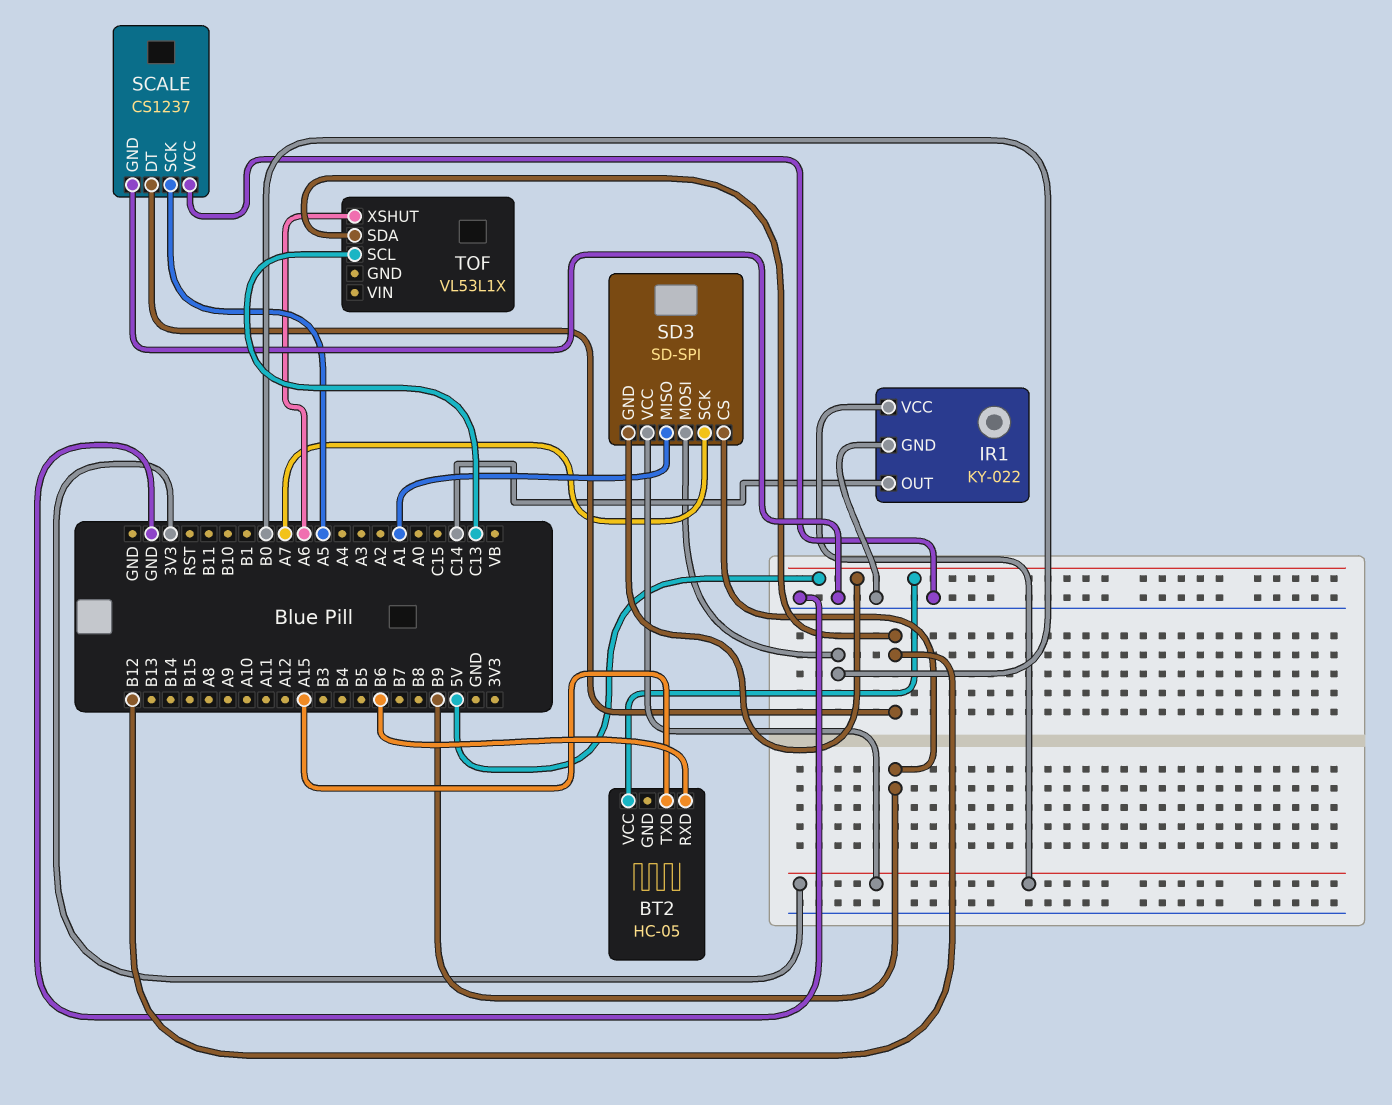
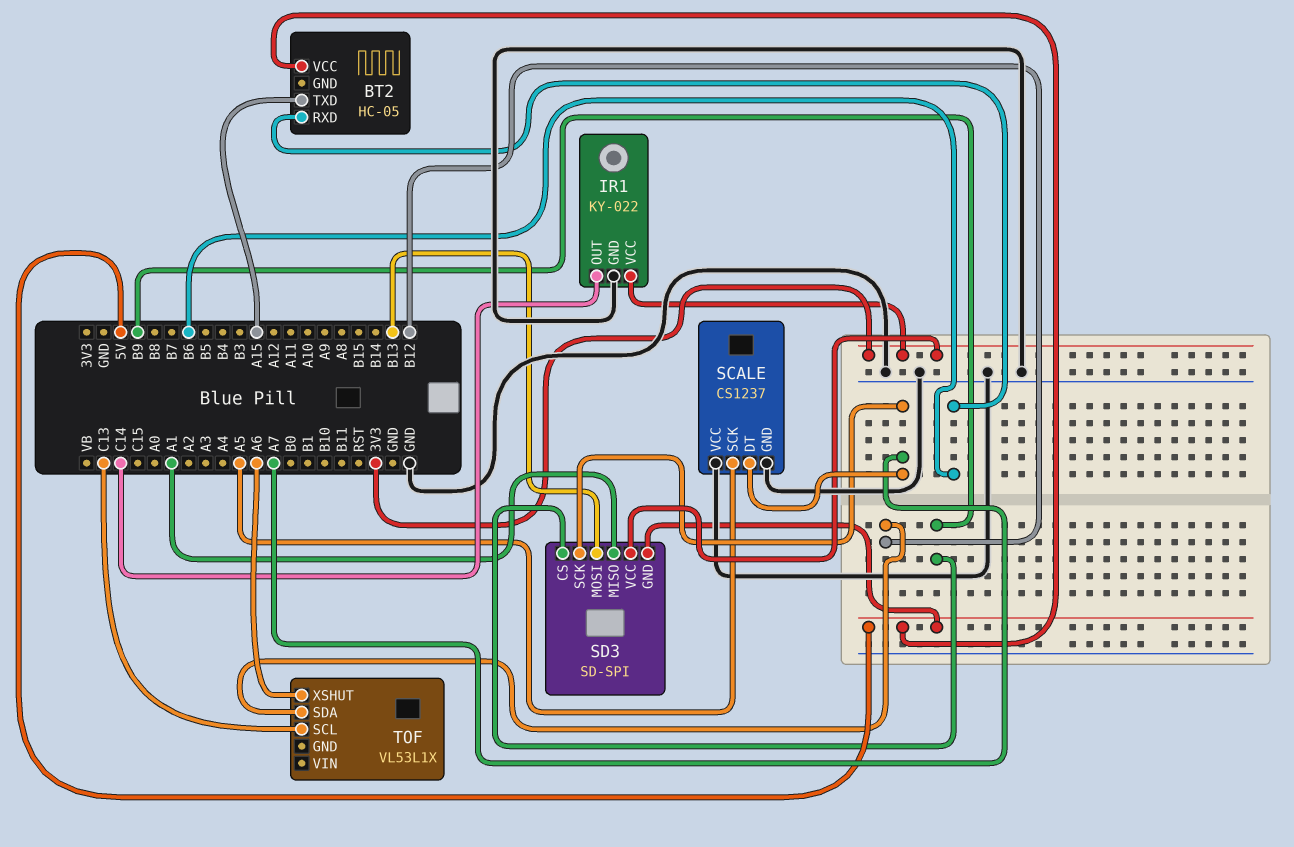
SCALE pin DT: B12 -> A7
SD3 pin MOSI: B0 -> B13

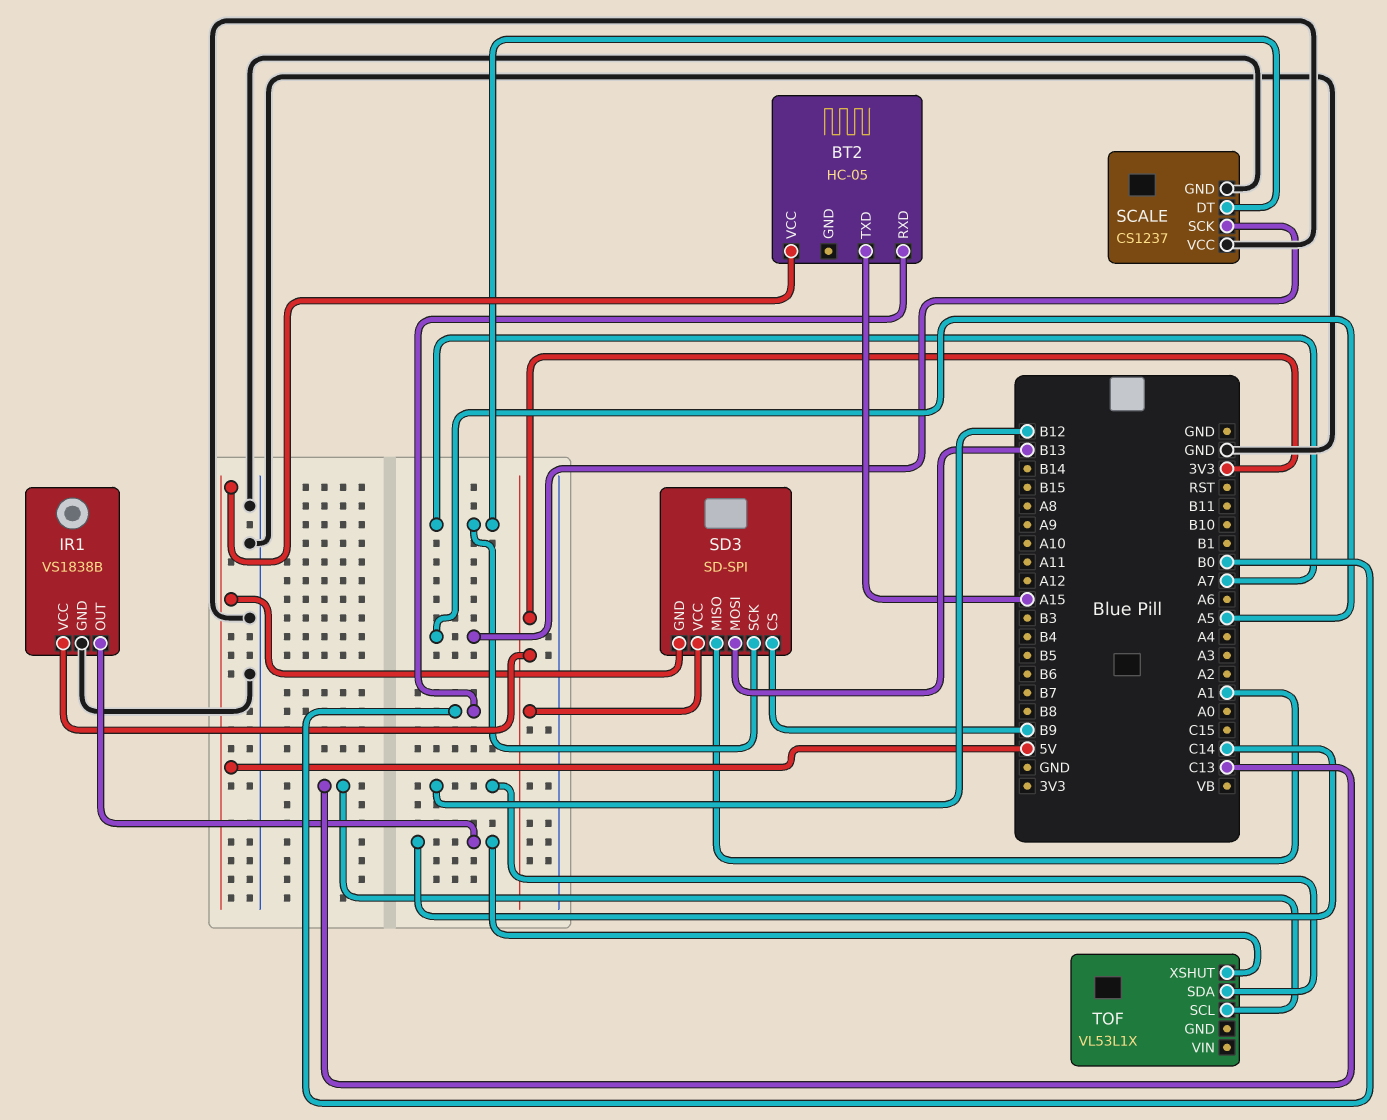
BT2 pin RXD: B6 -> B0
IR1: KY-022 -> VS1838B
TOF pin XSHUT: A6 -> C14

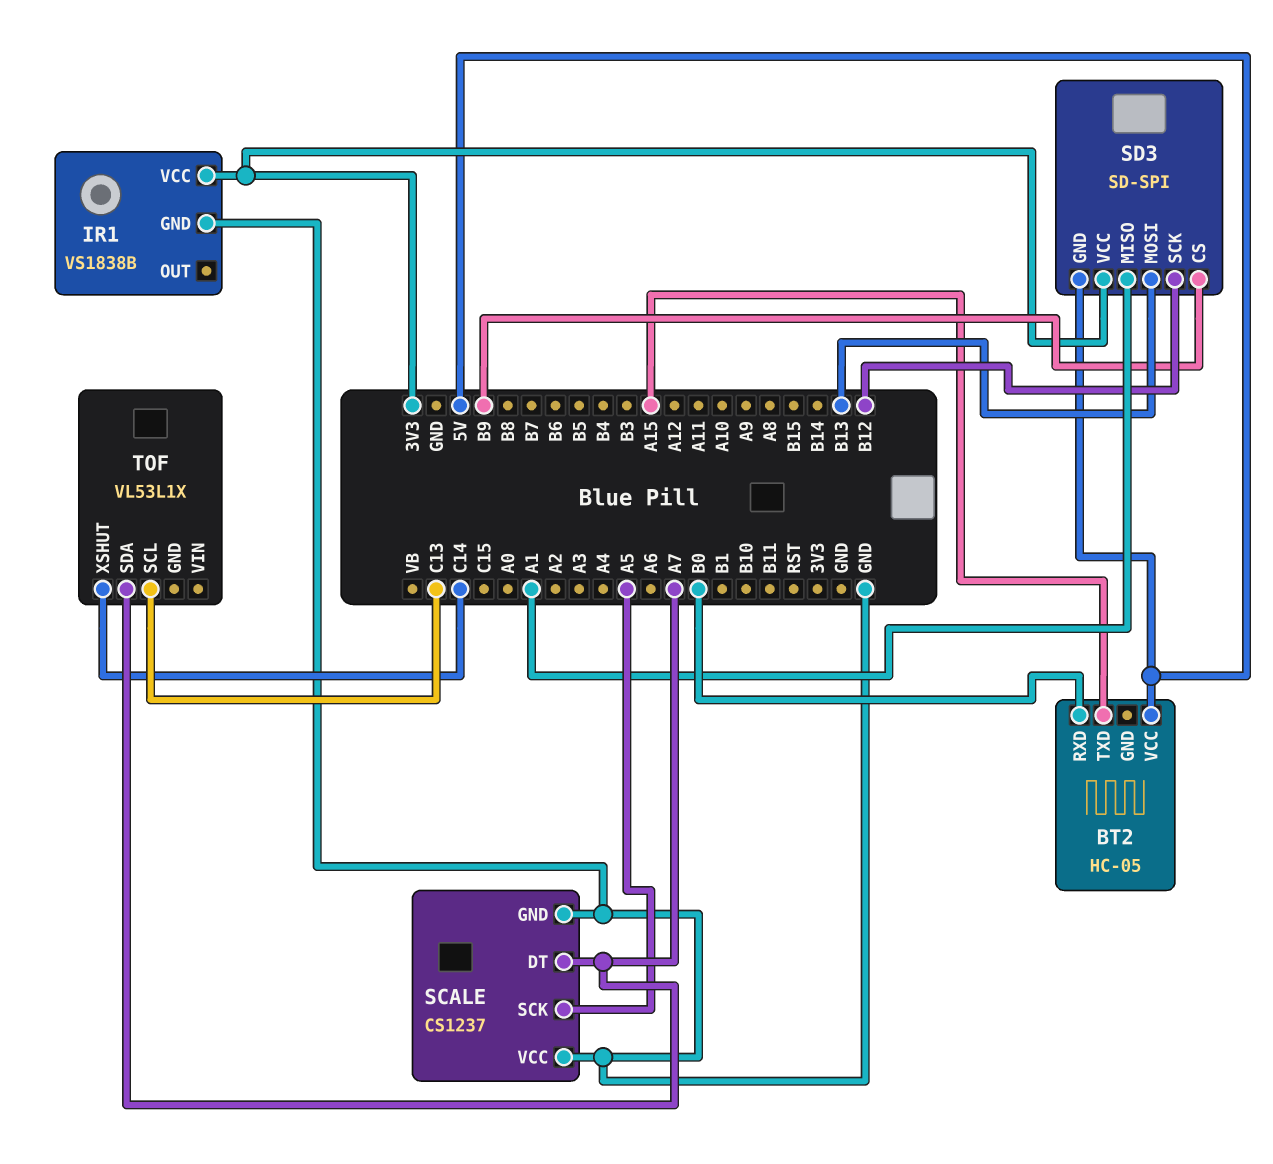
IR1 pin OUT: C14 -> none
SD3 pin SCK: A7 -> B12
TOF pin SDA: B12 -> A7

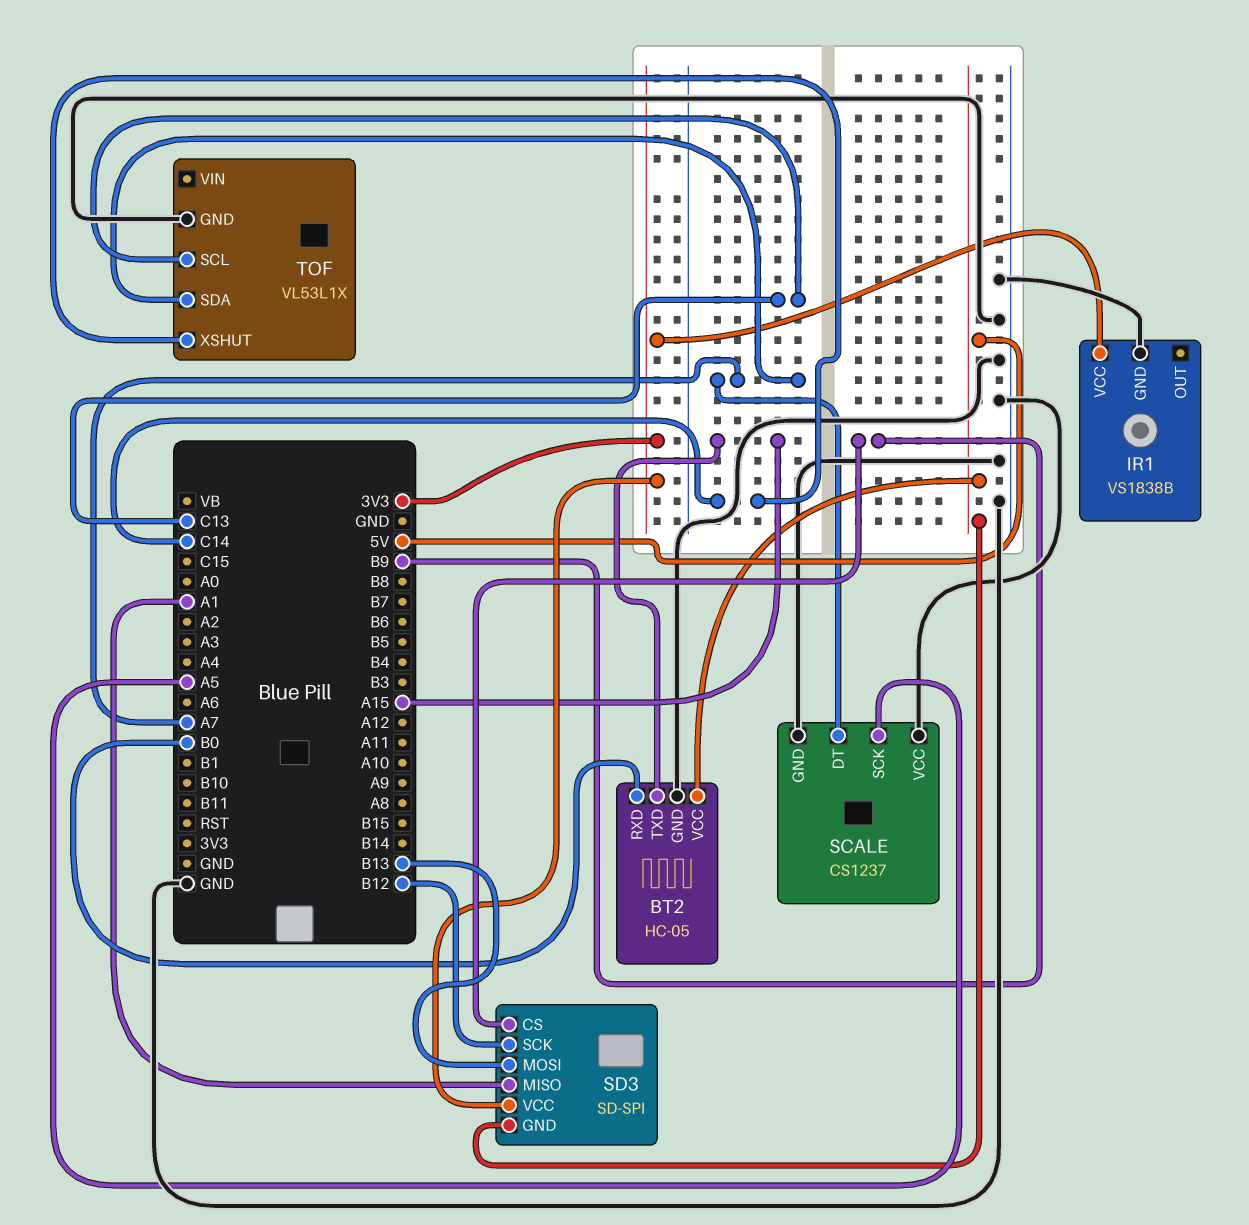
BT2 pin GND: none -> GND
TOF pin GND: none -> GND

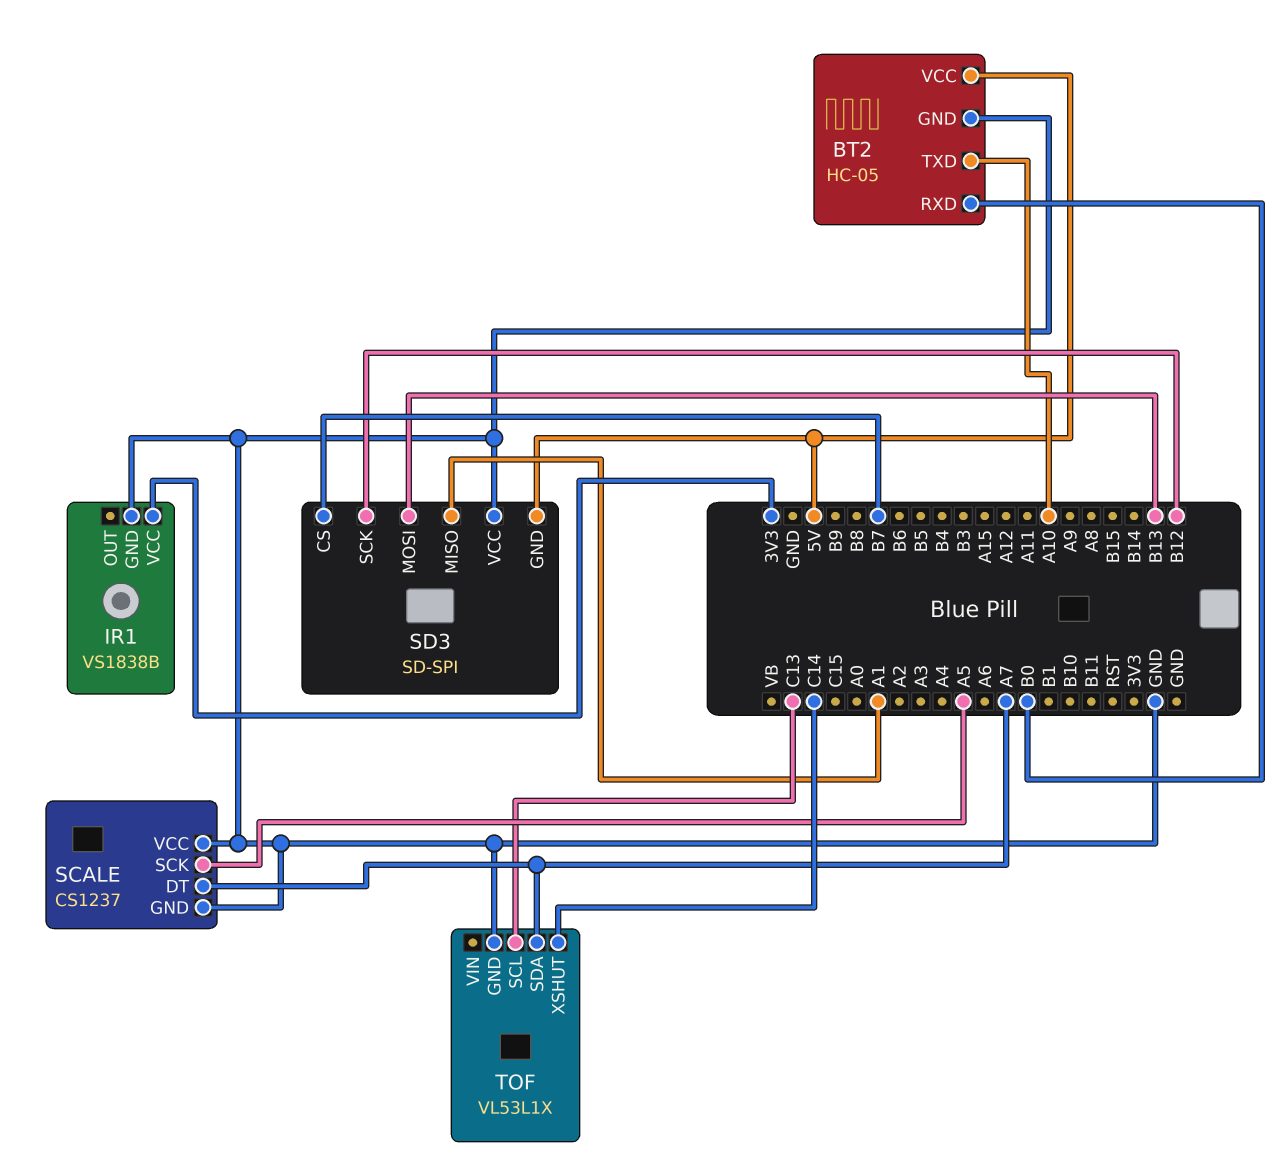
BT2 pin TXD: A15 -> A10
SD3 pin CS: B9 -> B7
SD3 pin VCC: 3V3 -> GND

